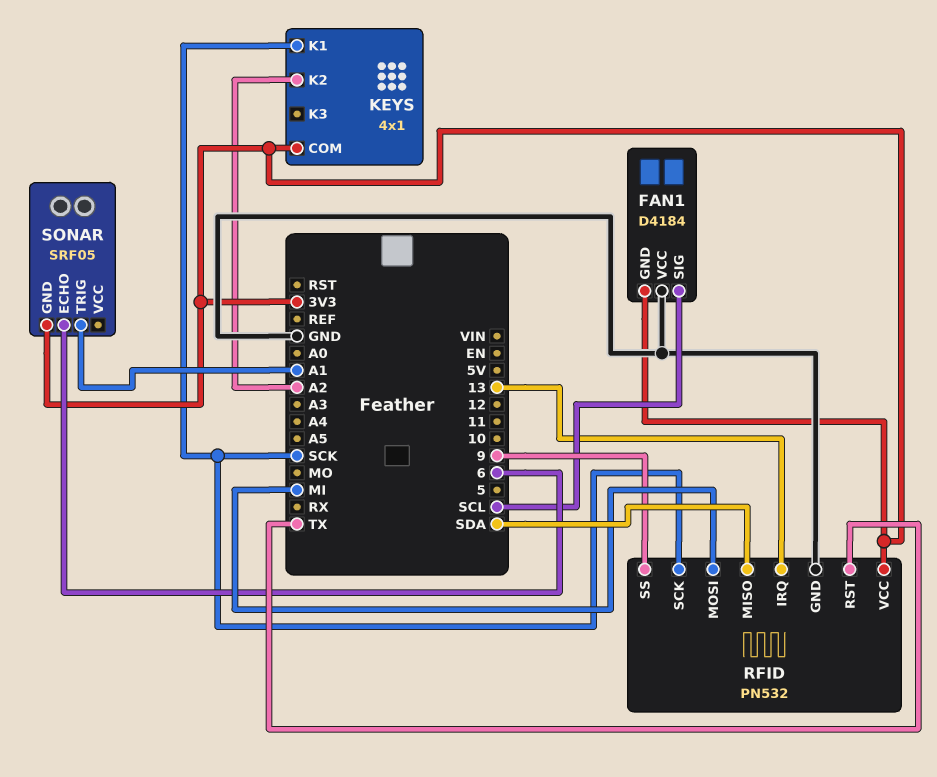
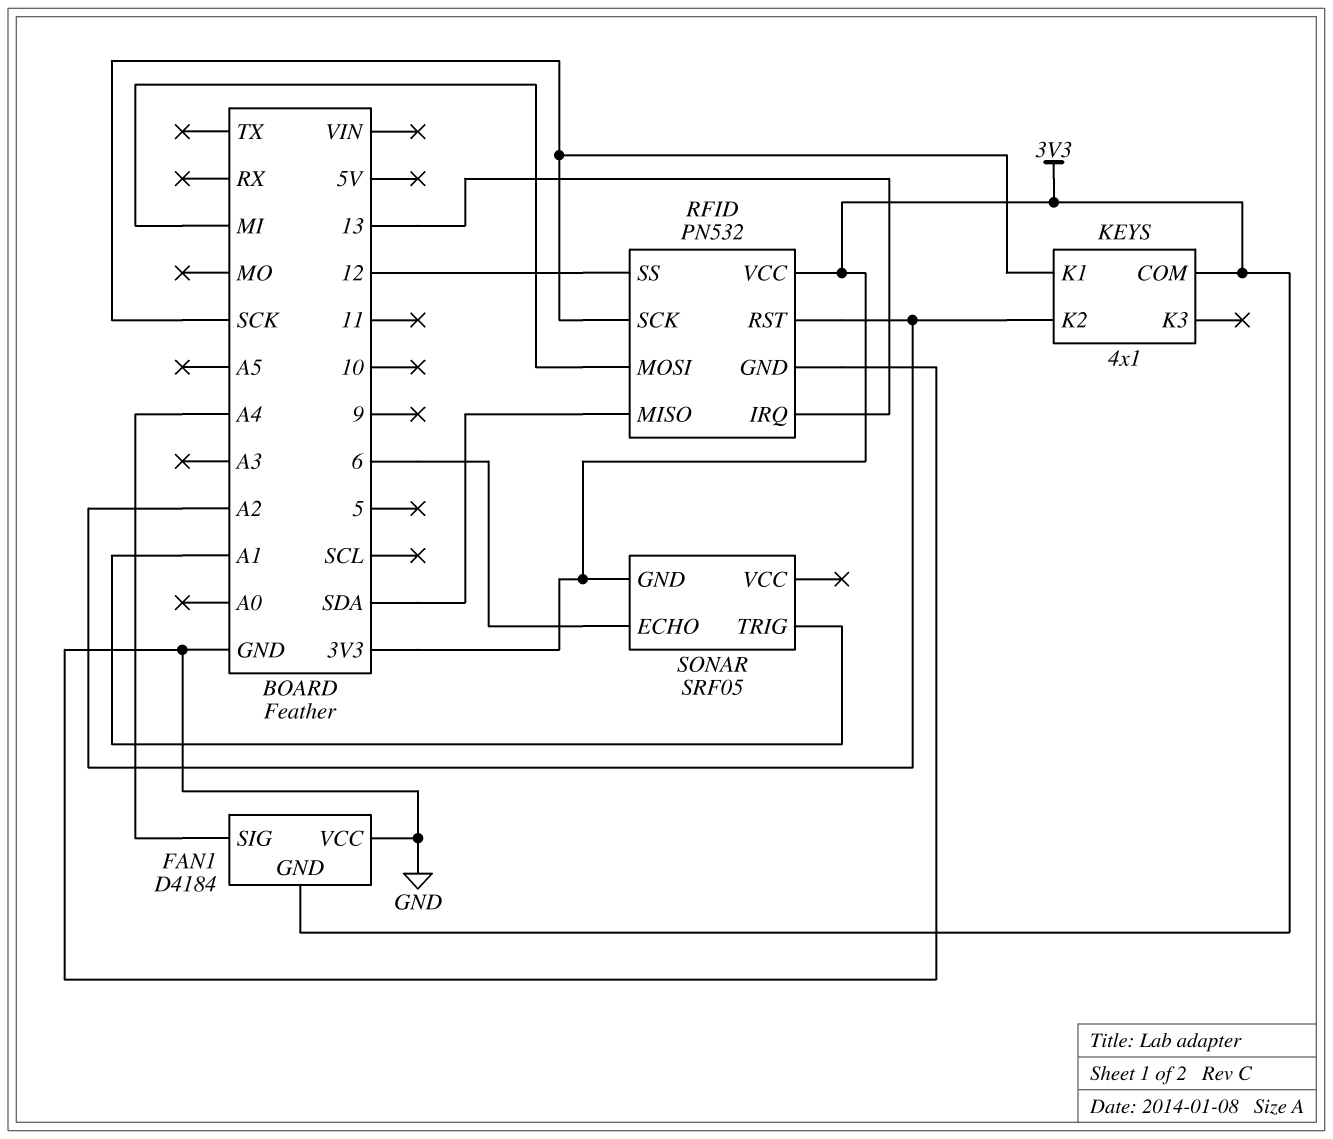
FAN1 pin SIG: SCL -> A4
RFID pin RST: TX -> A2
RFID pin SS: 9 -> 12

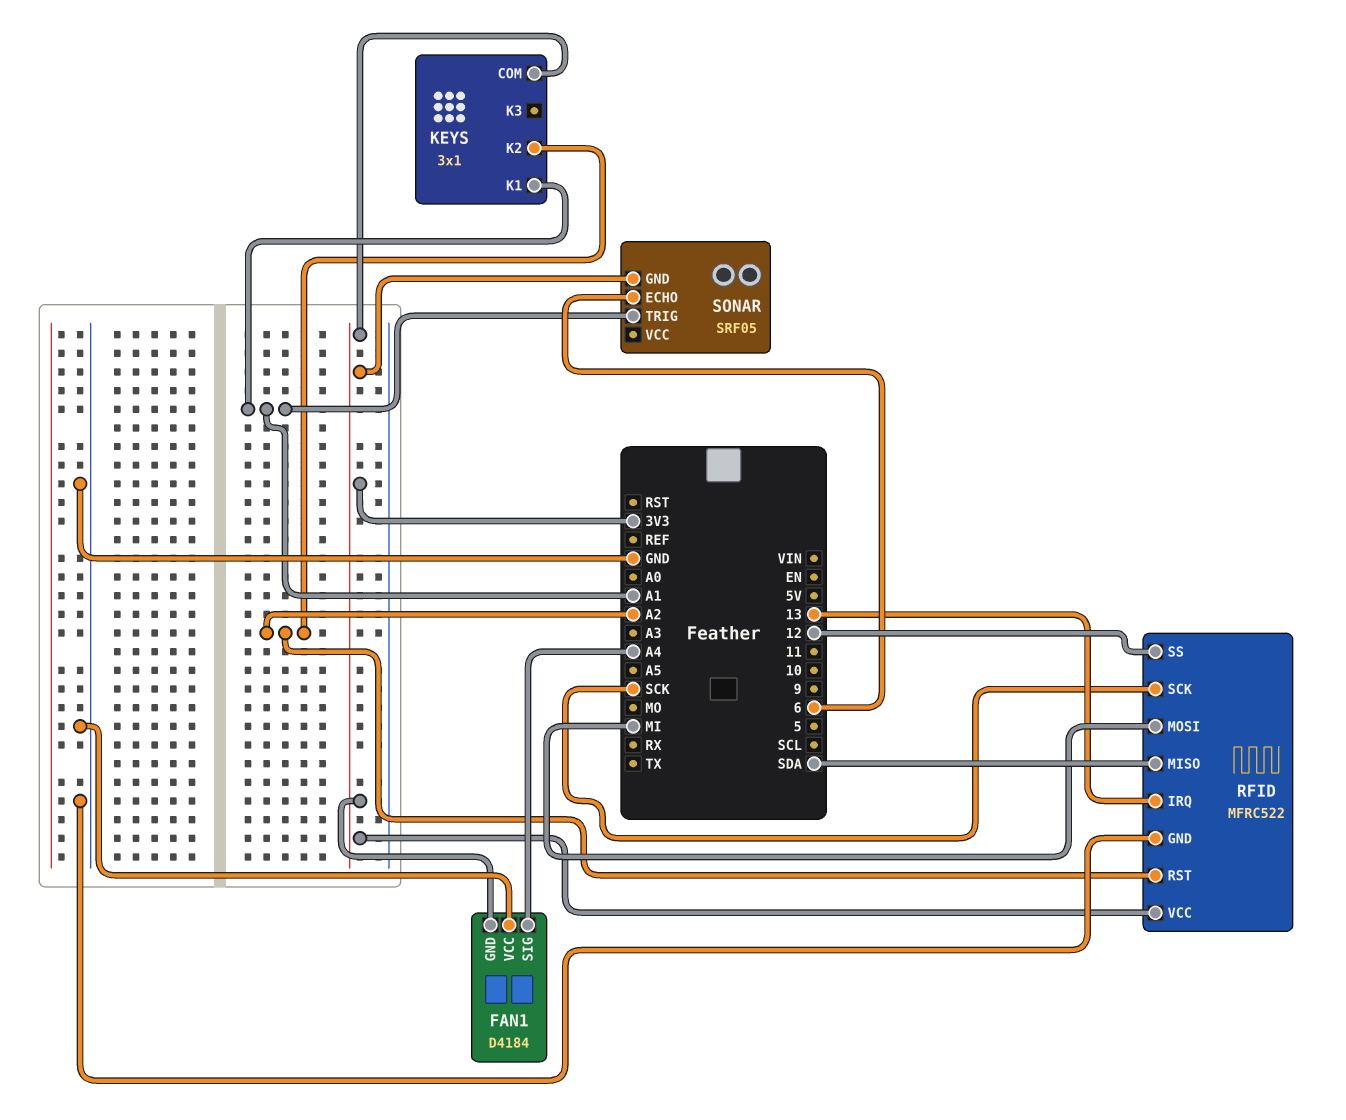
KEYS: 4x1 -> 3x1
KEYS pin K1: SCK -> A1
RFID: PN532 -> MFRC522

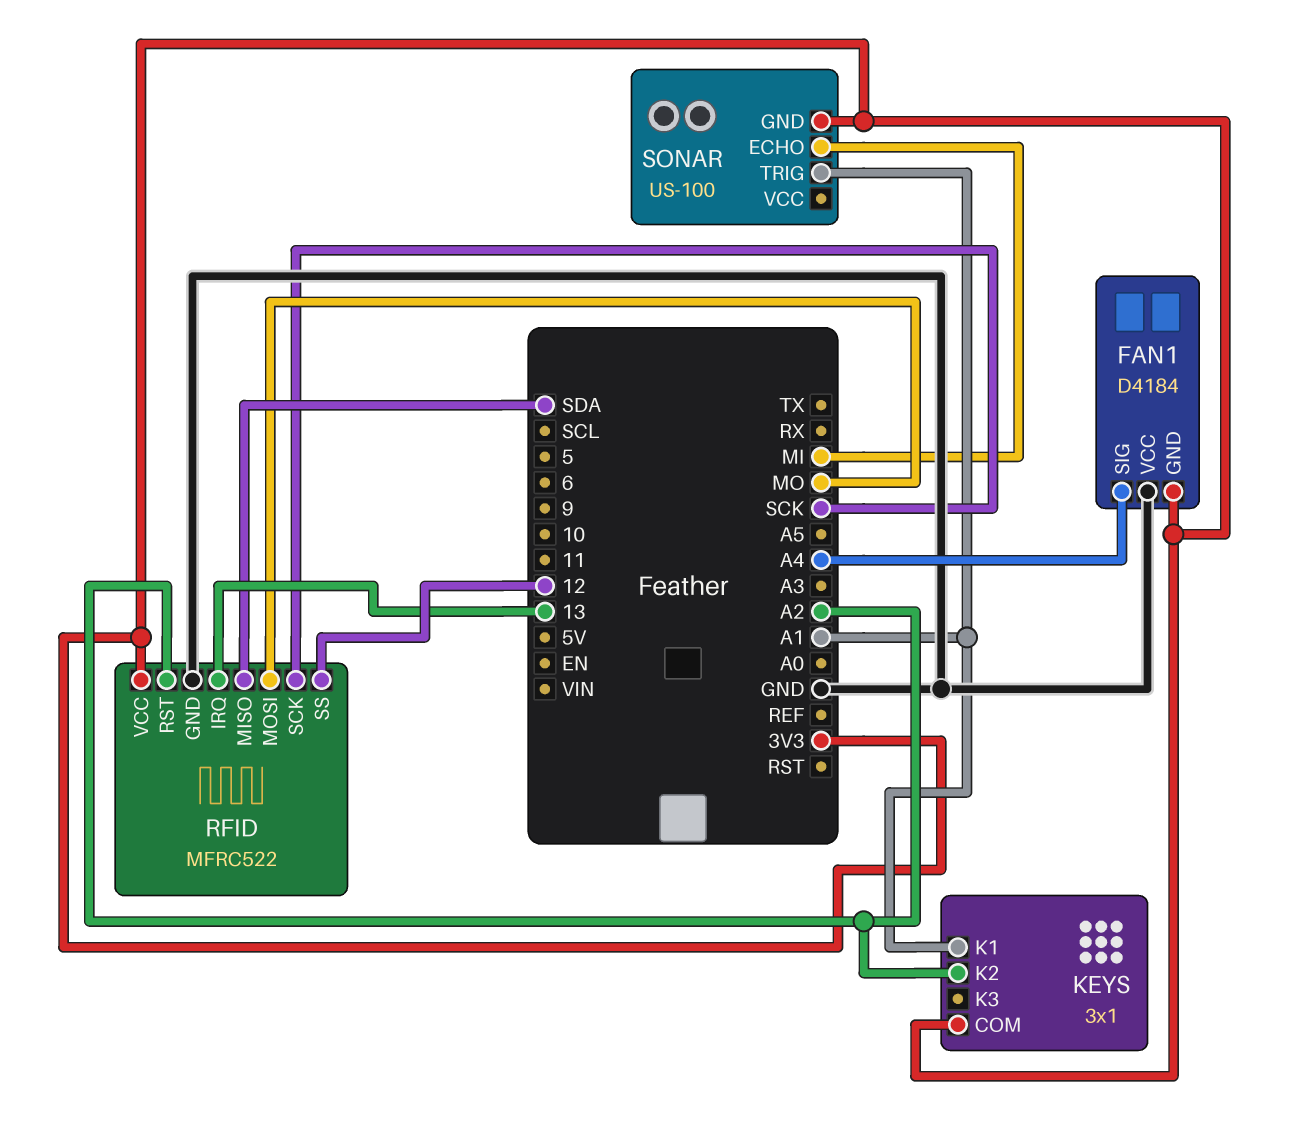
RFID pin MOSI: MI -> MO
SONAR: SRF05 -> US-100
SONAR pin ECHO: 6 -> MI

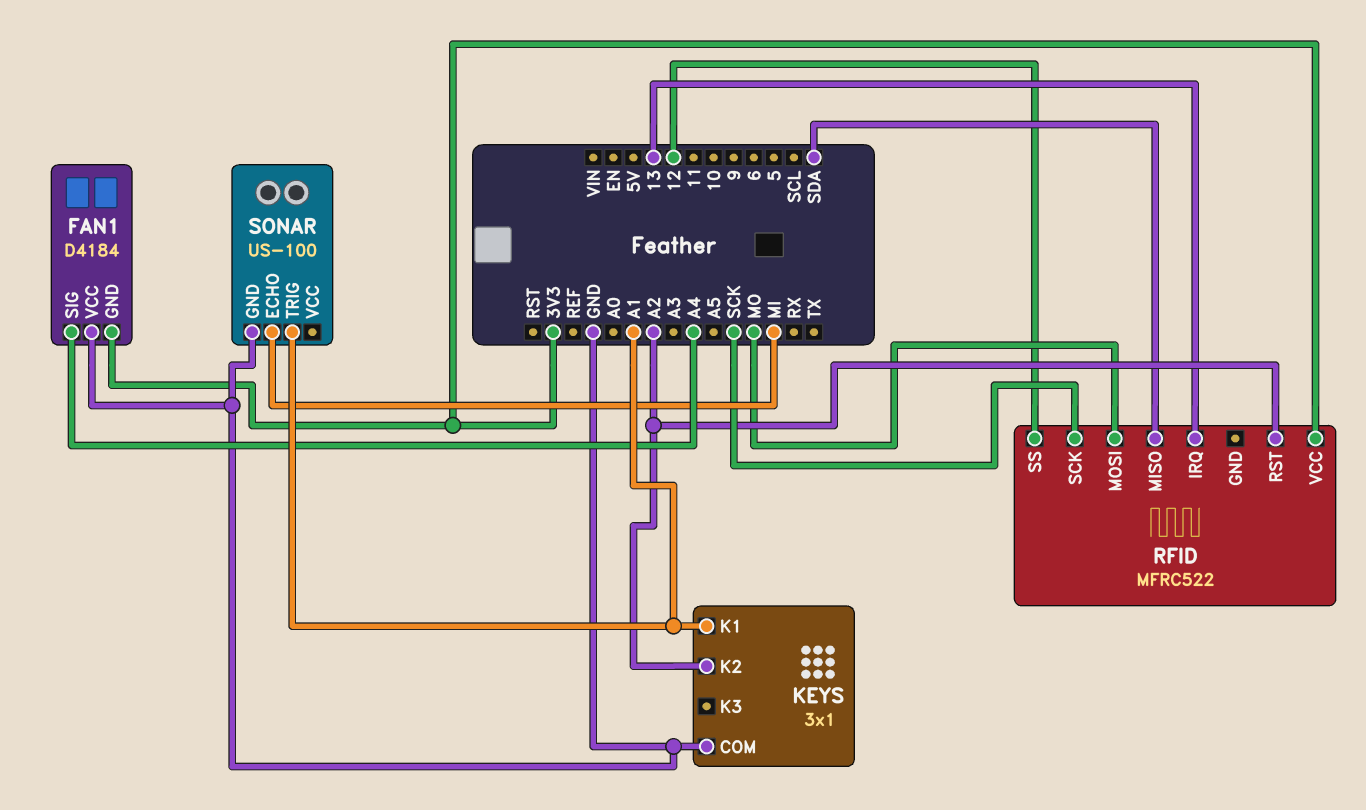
KEYS pin COM: 3V3 -> GND
RFID pin GND: GND -> none
SONAR pin GND: 3V3 -> GND

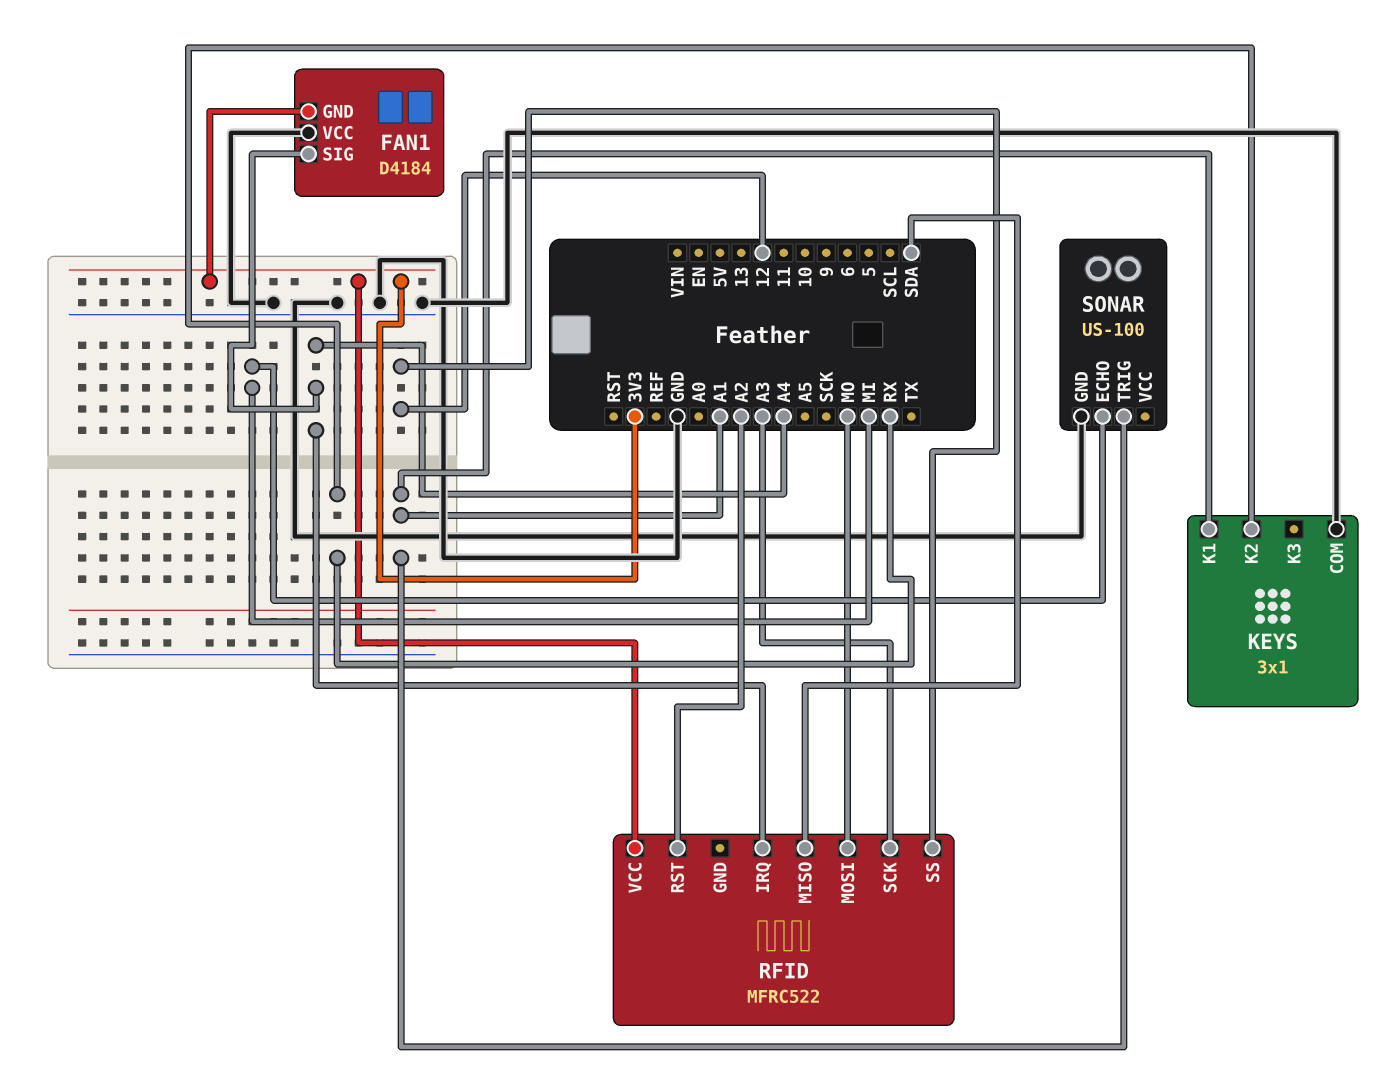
KEYS pin K2: A2 -> RX
RFID pin IRQ: 13 -> A4
RFID pin SCK: SCK -> A3

